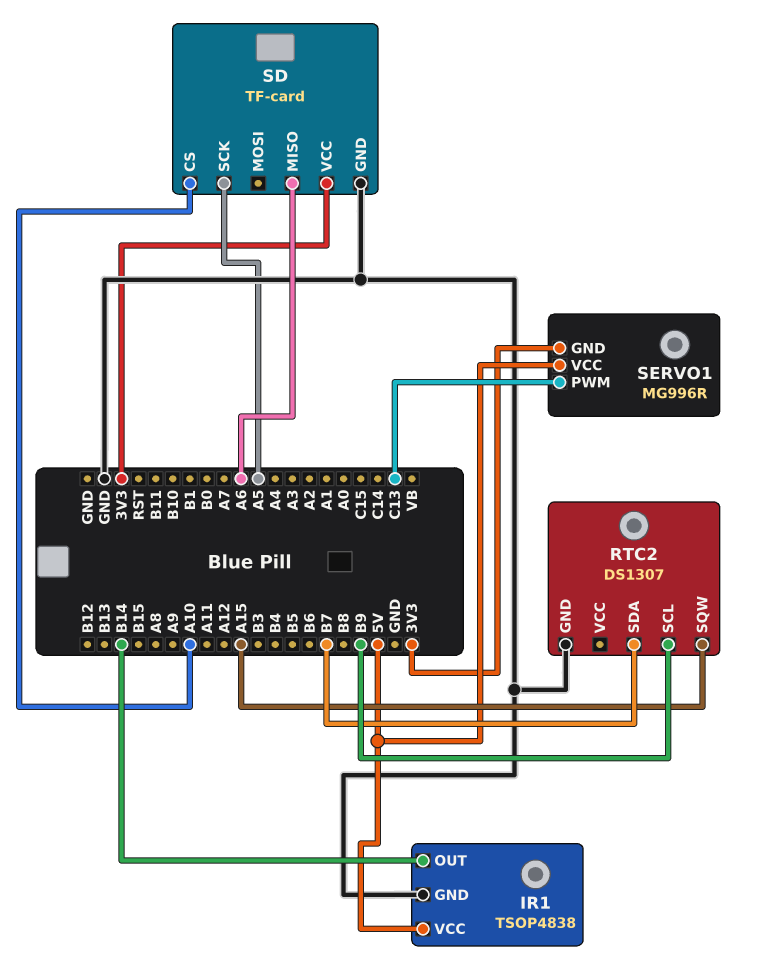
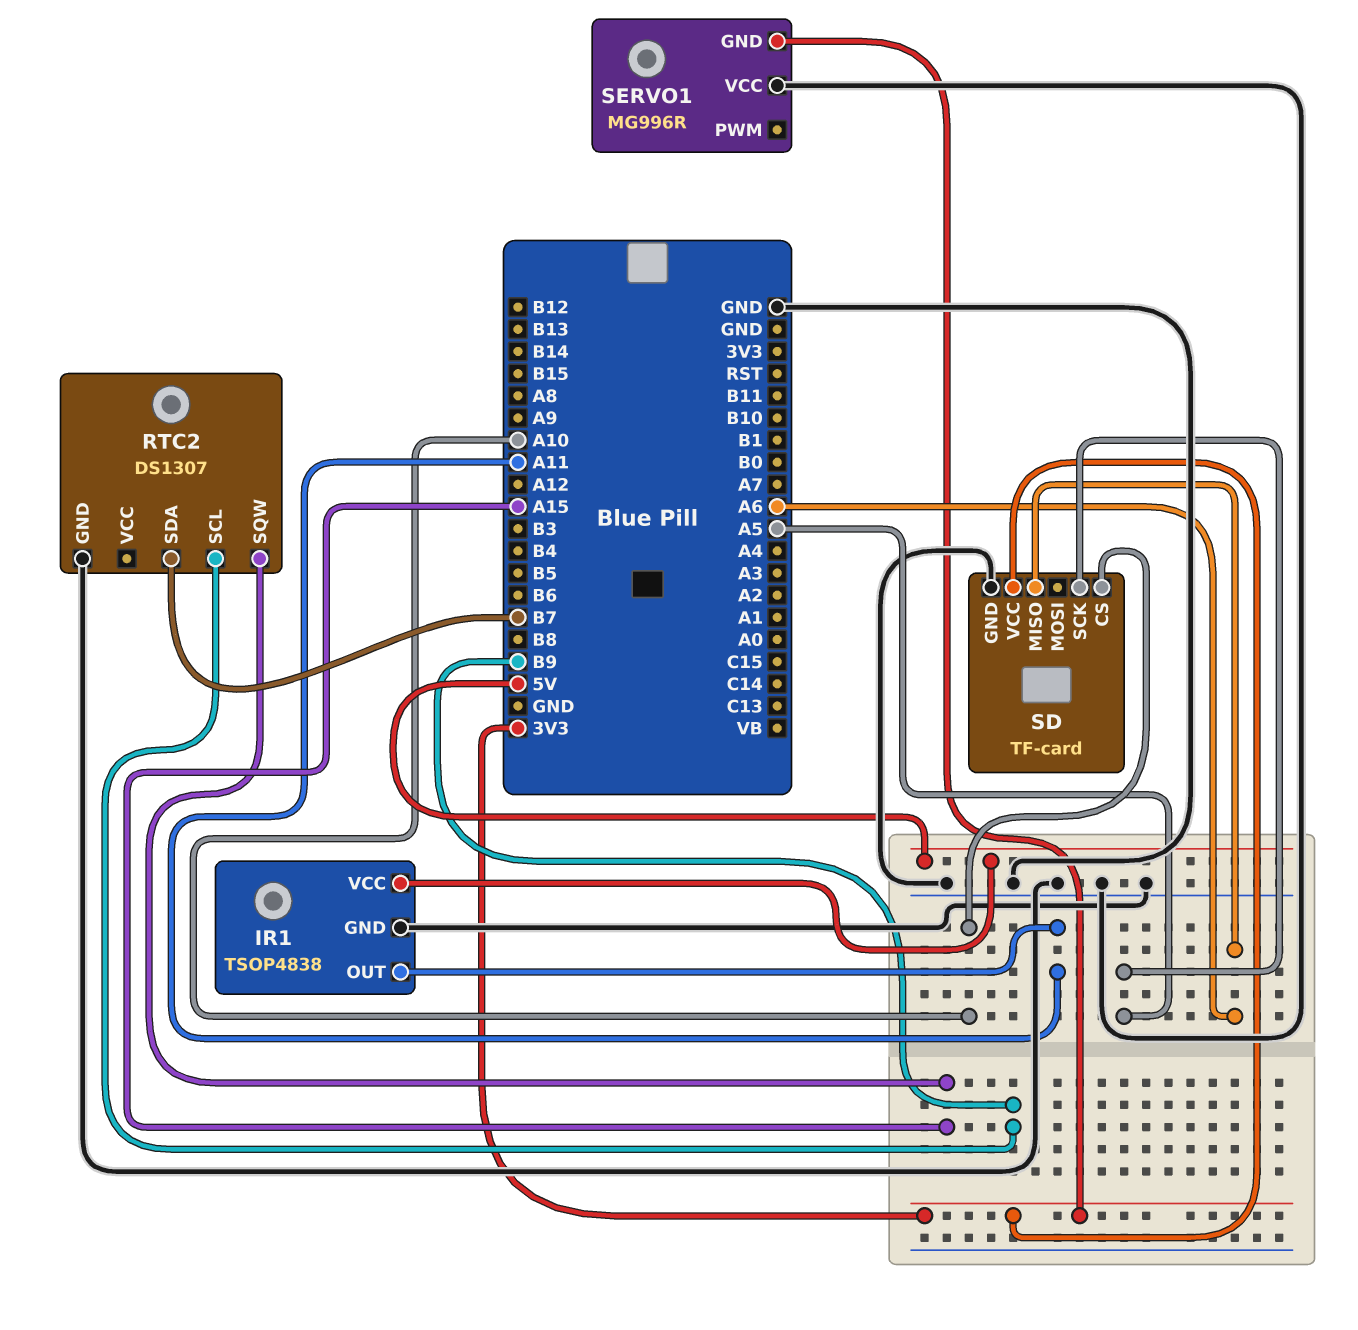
IR1 pin OUT: B14 -> A11
SERVO1 pin PWM: C13 -> none
SERVO1 pin VCC: 5V -> GND

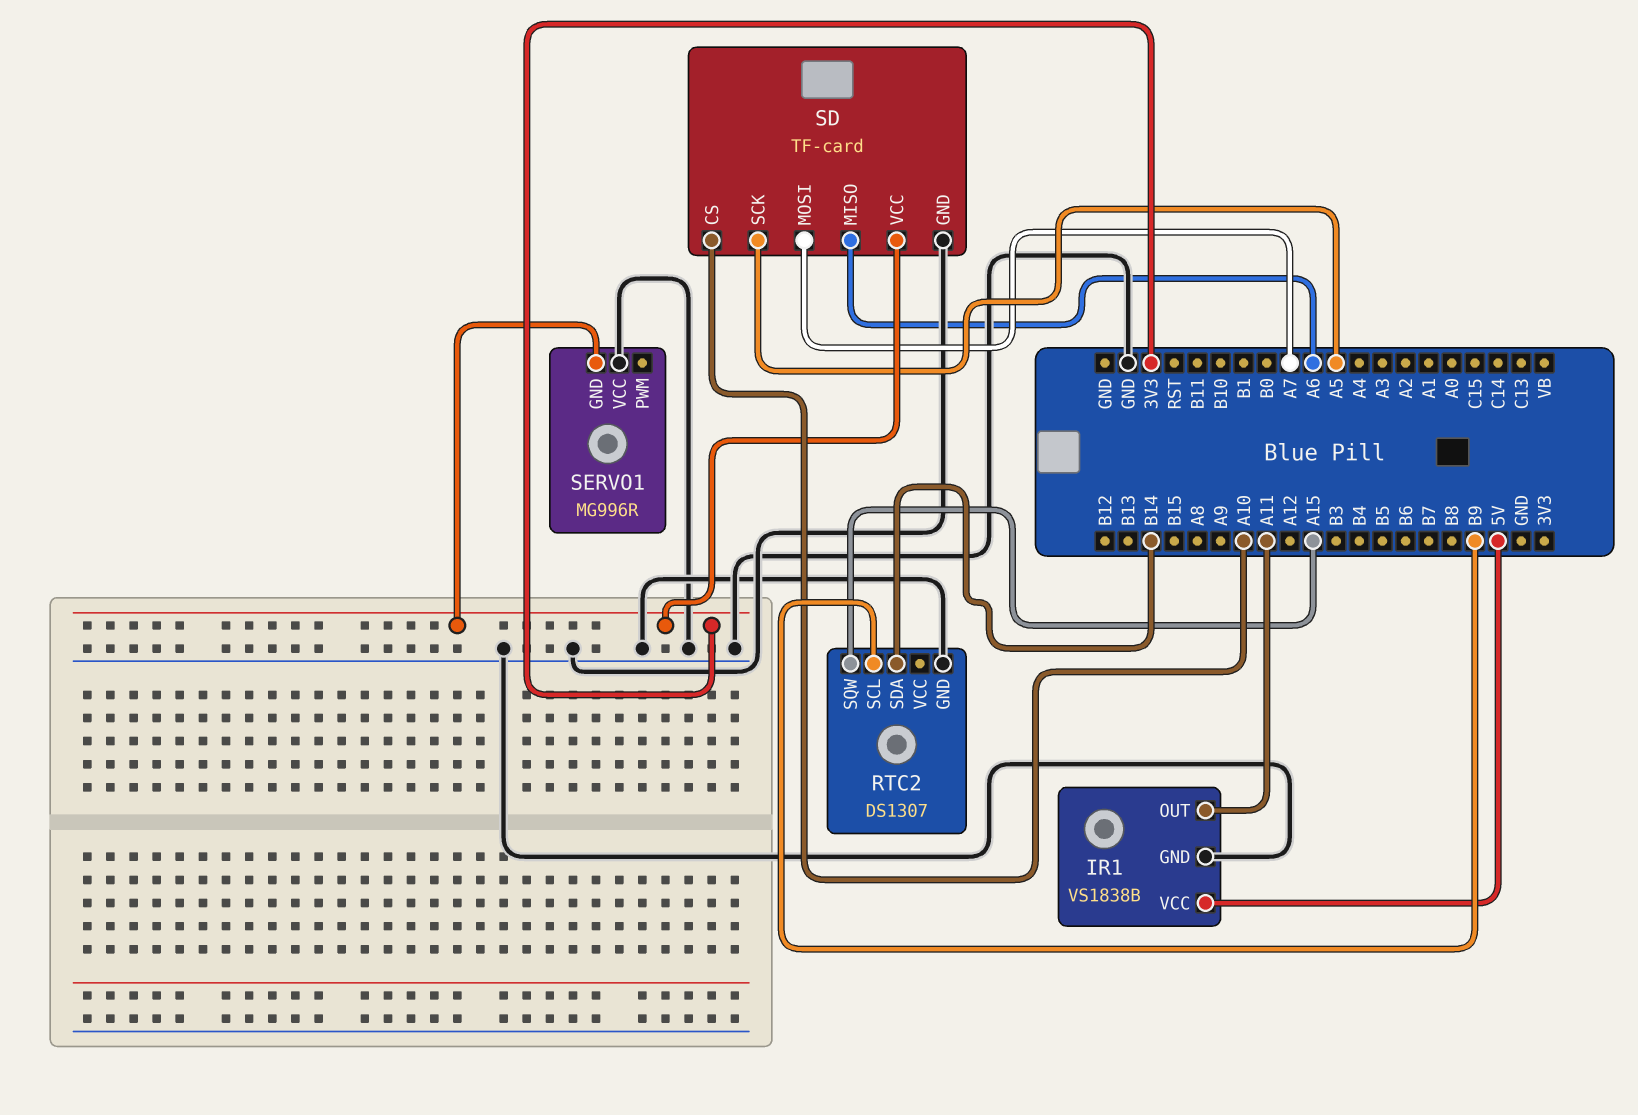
IR1: TSOP4838 -> VS1838B
RTC2 pin SDA: B7 -> B14
SD pin MOSI: none -> A7

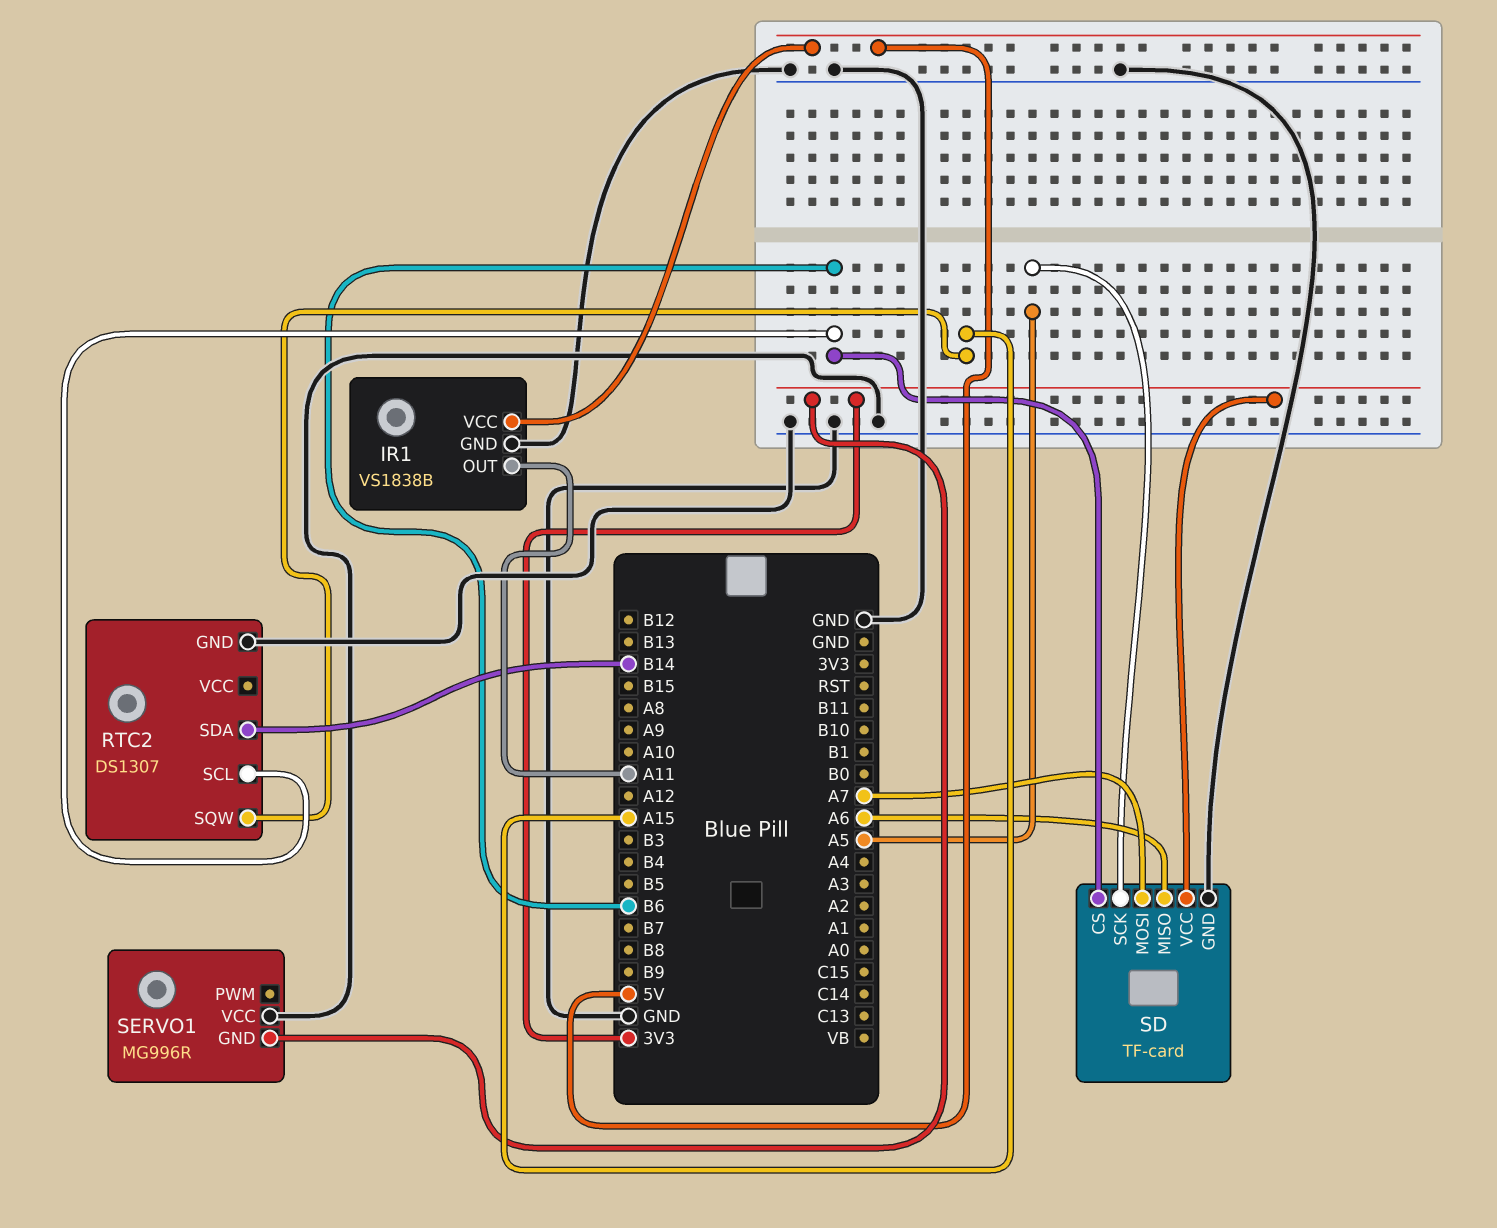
RTC2 pin SCL: B9 -> B6
SD pin CS: A10 -> B6

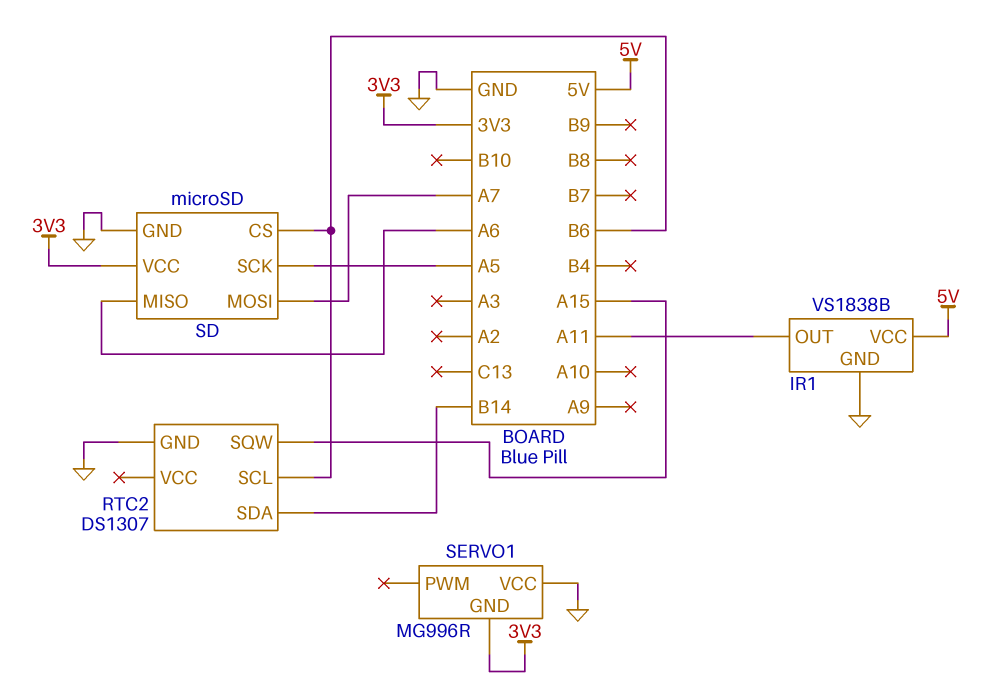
SD: TF-card -> microSD

